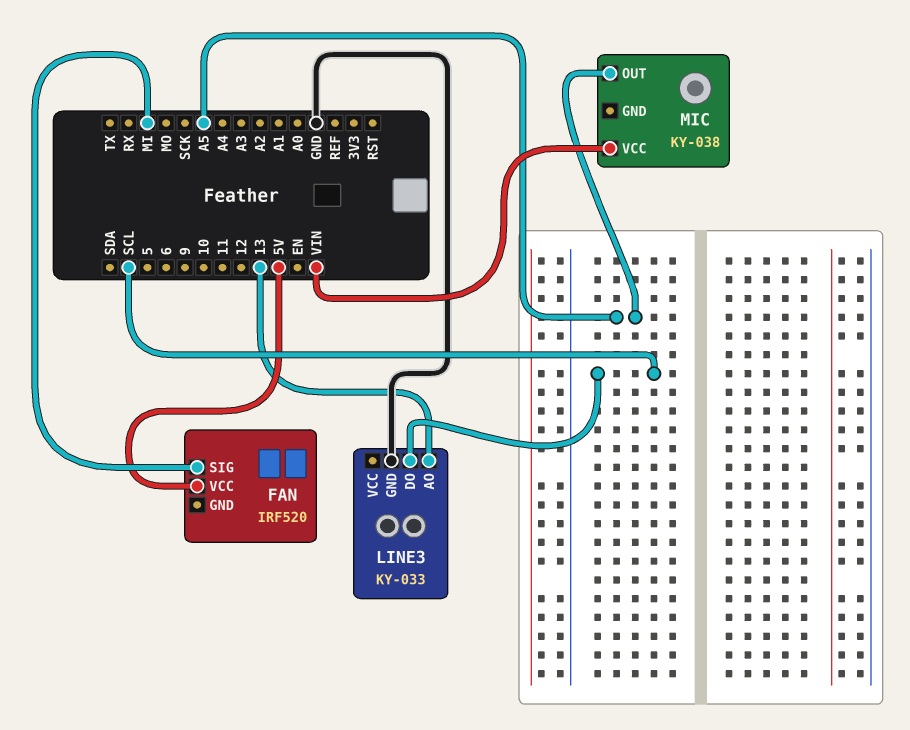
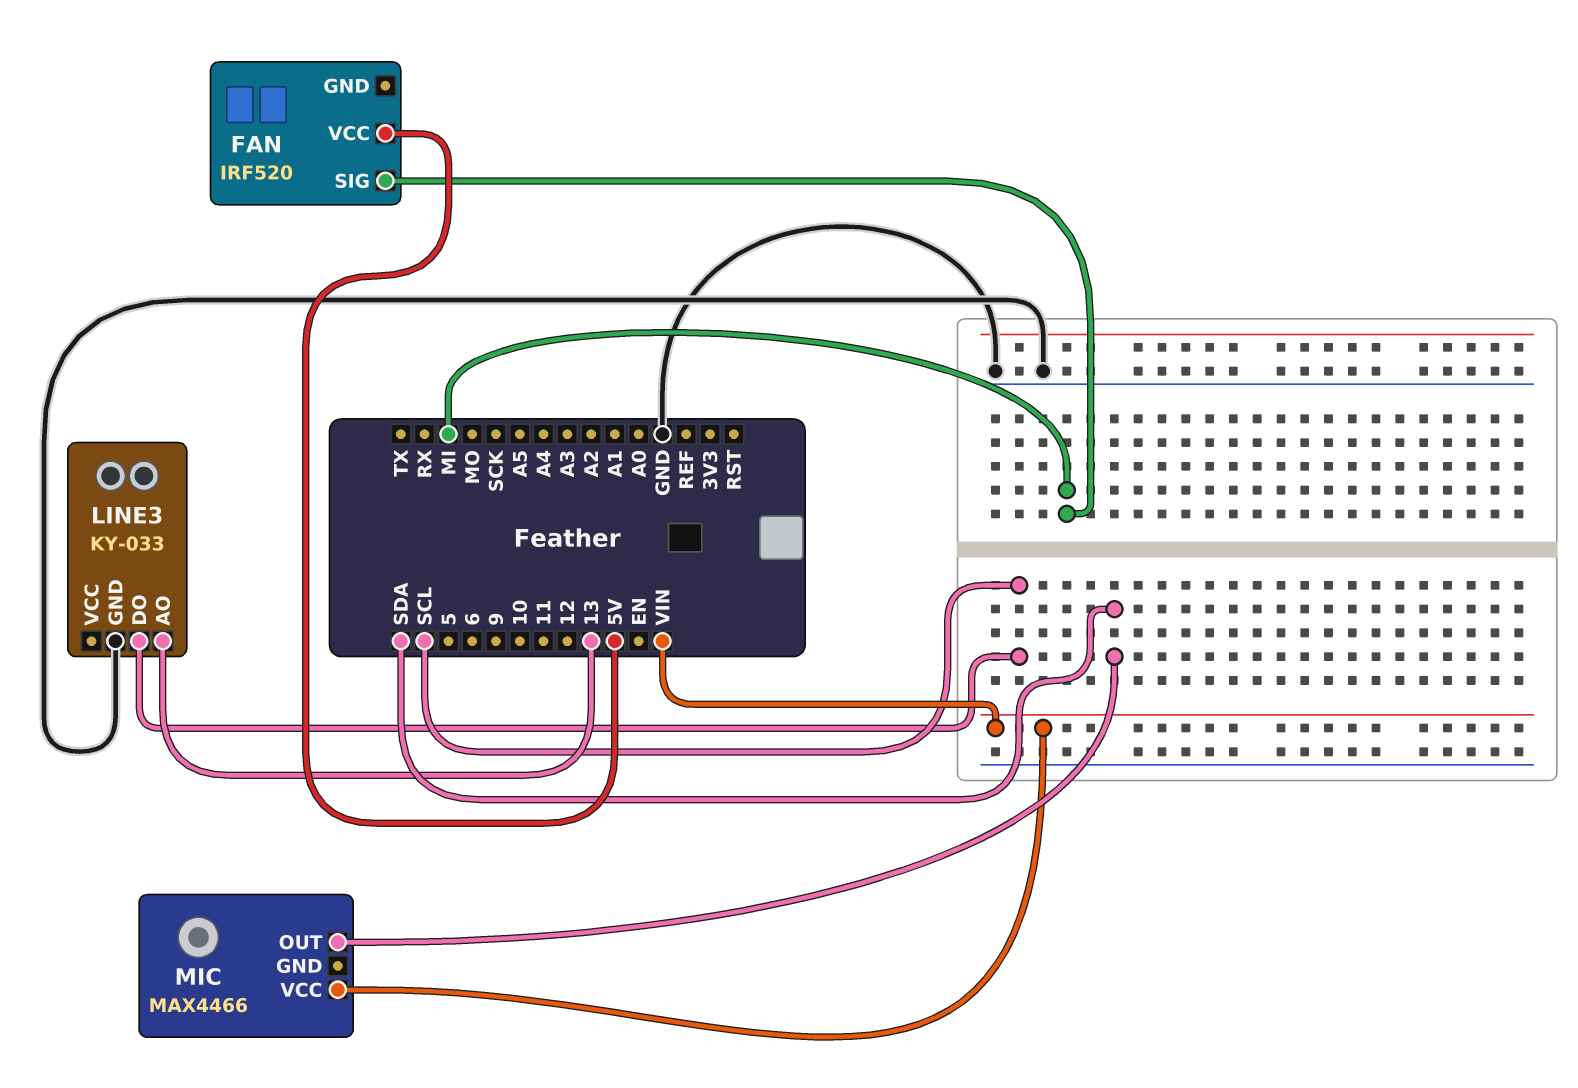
MIC: KY-038 -> MAX4466
MIC pin OUT: A5 -> SDA

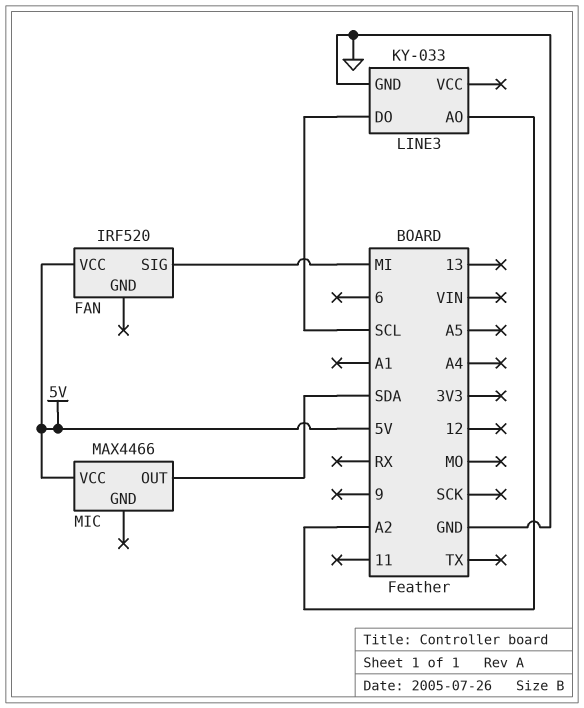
LINE3 pin AO: 13 -> A2
MIC pin VCC: VIN -> 5V

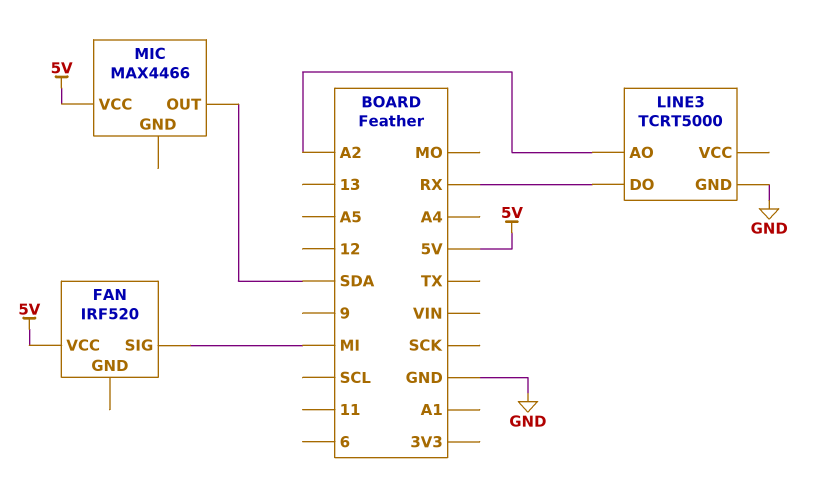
LINE3: KY-033 -> TCRT5000
LINE3 pin DO: SCL -> RX

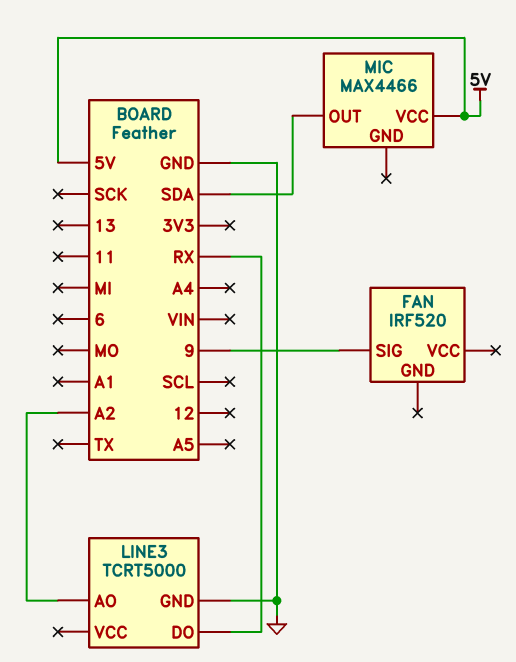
FAN pin SIG: MI -> 9
FAN pin VCC: 5V -> none

